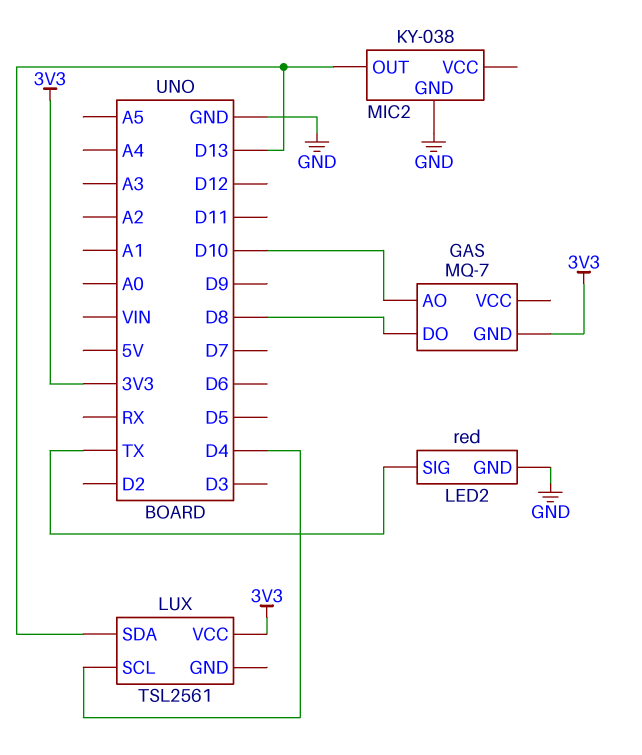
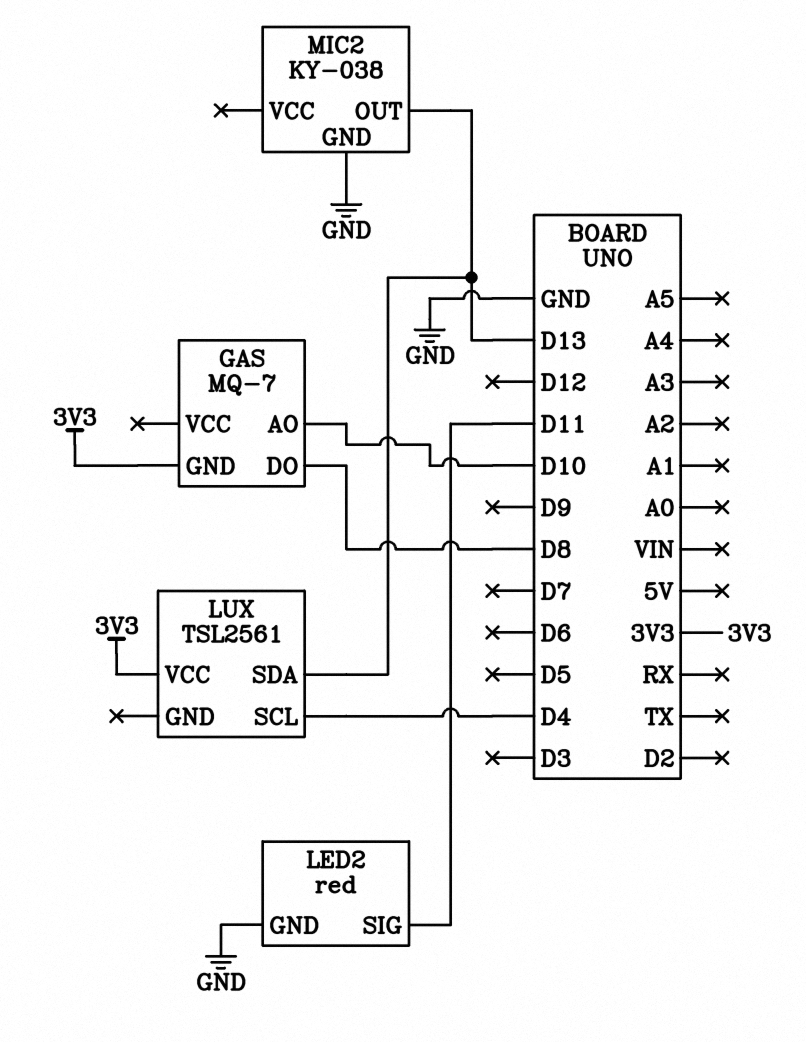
LED2 pin SIG: TX -> D11

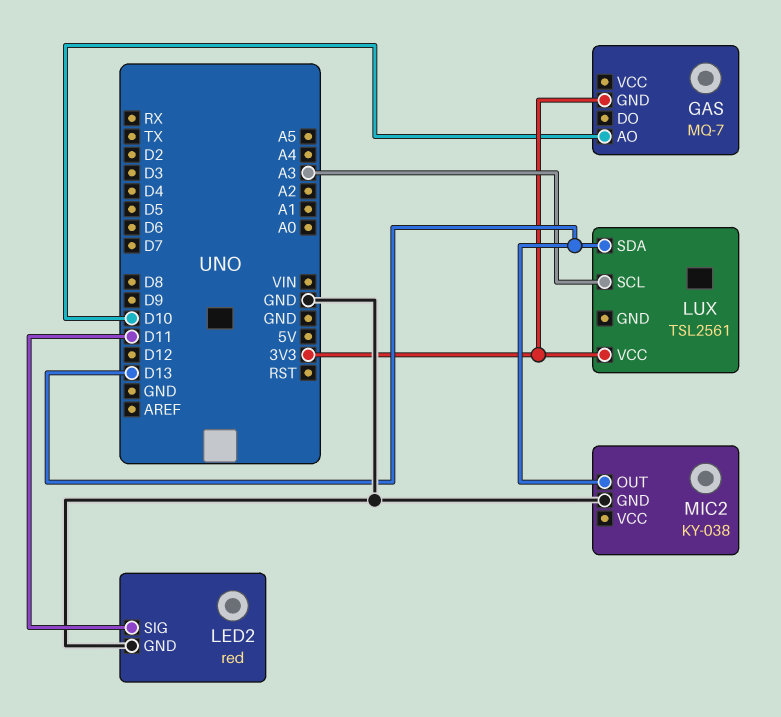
GAS pin DO: D8 -> none
LUX pin SCL: D4 -> A3

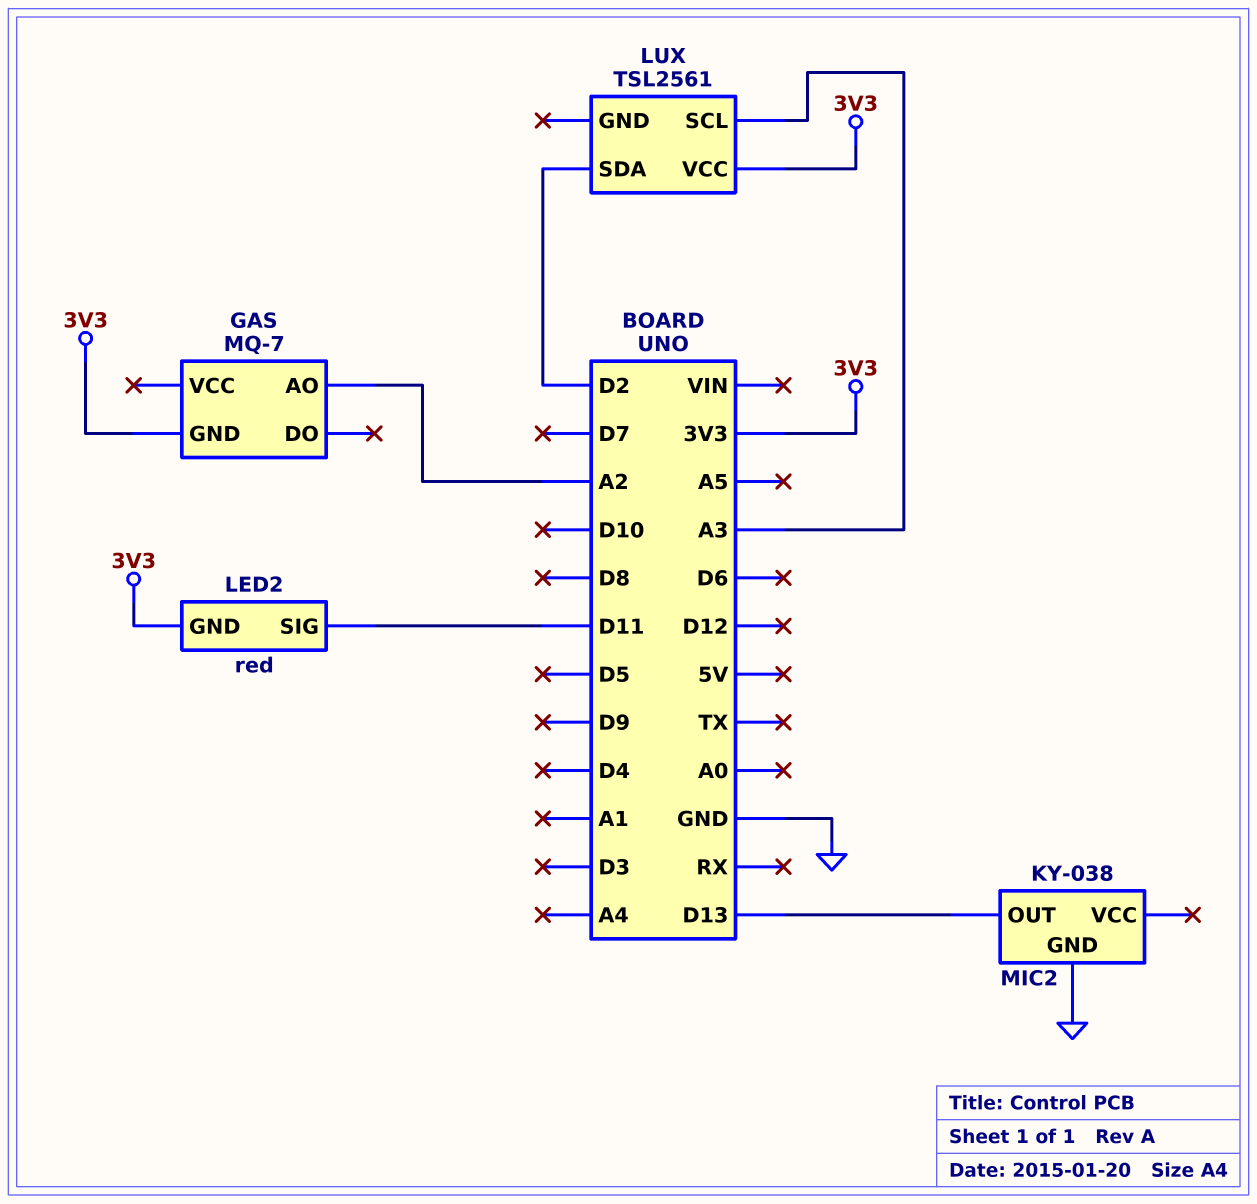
GAS pin AO: D10 -> A2
LED2 pin GND: GND -> 3V3
LUX pin SDA: D13 -> D2

